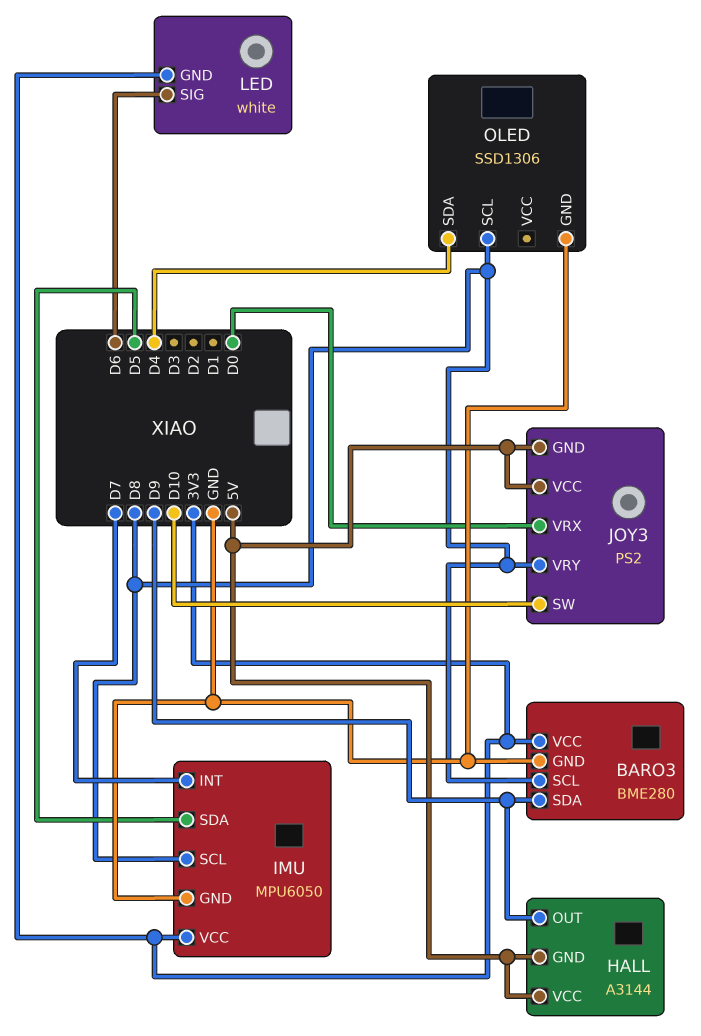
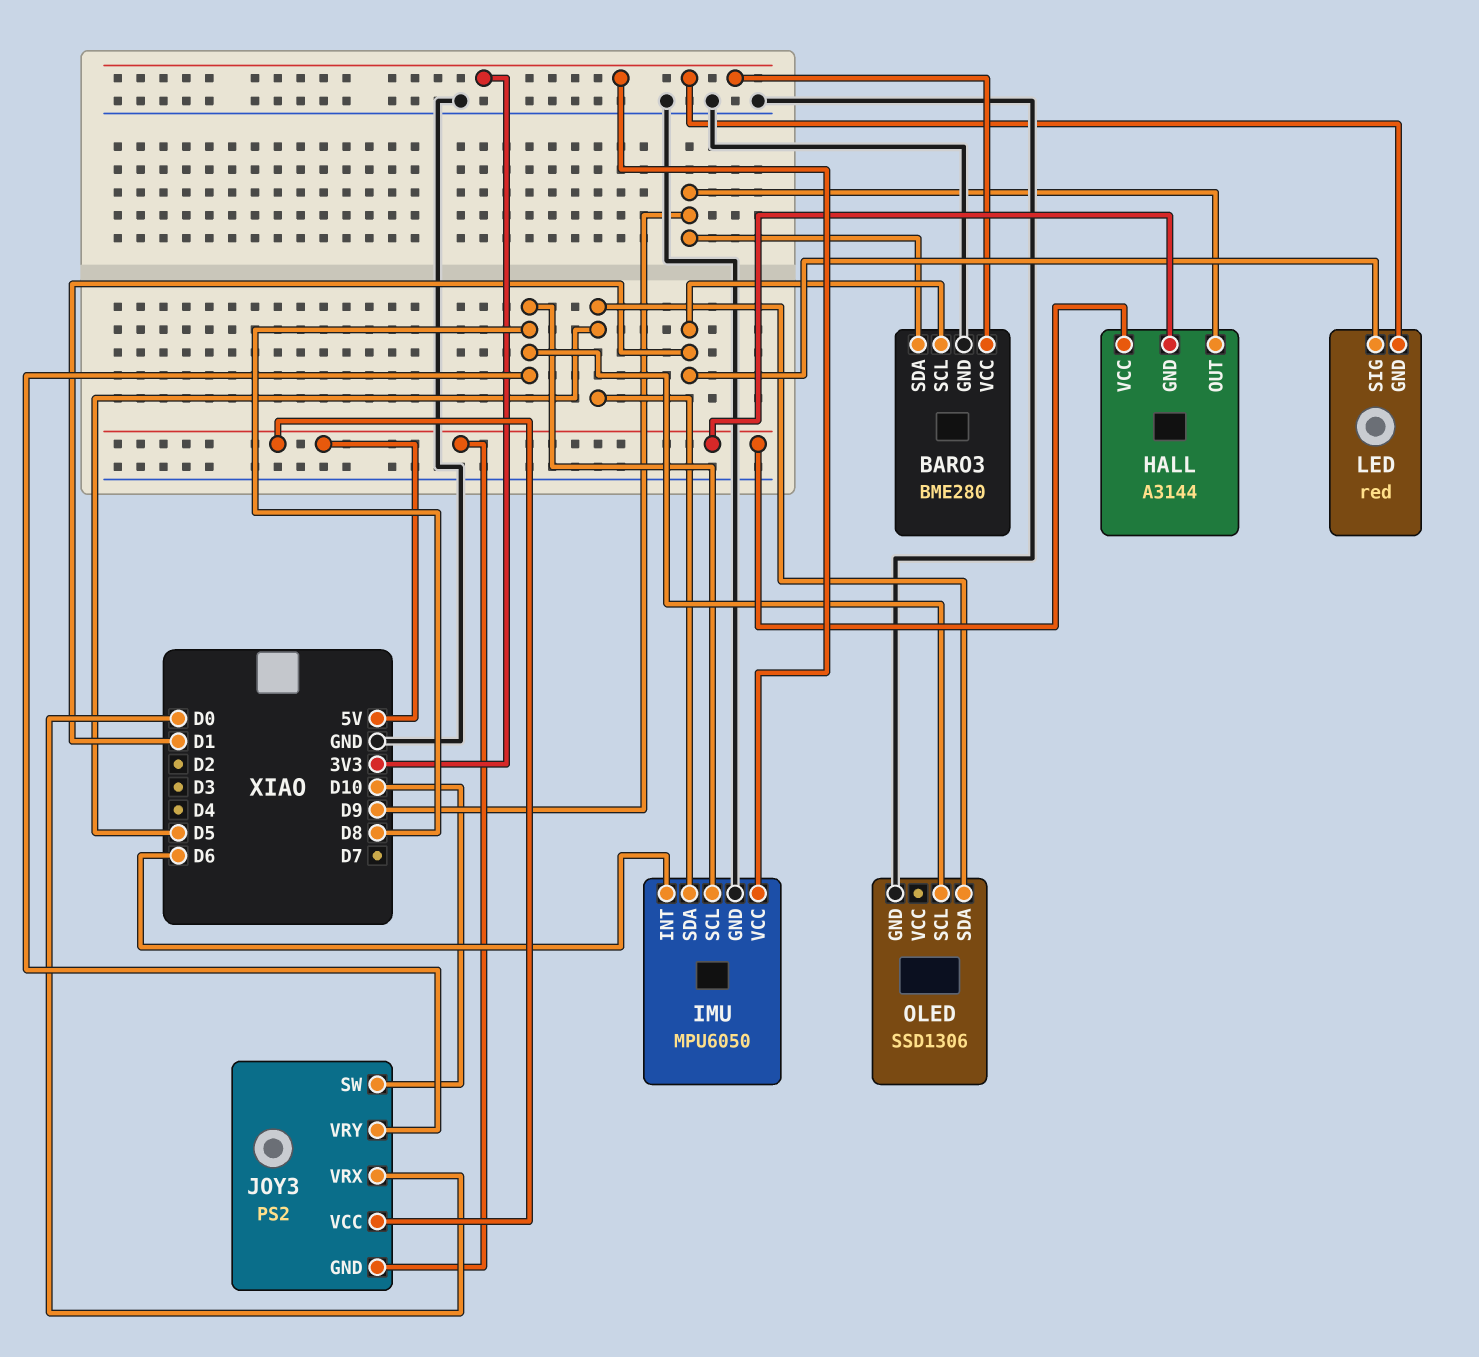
BARO3 pin SCL: D8 -> D1
IMU pin INT: D7 -> D6
LED: white -> red
LED pin SIG: D6 -> D1
OLED pin SDA: D4 -> D5

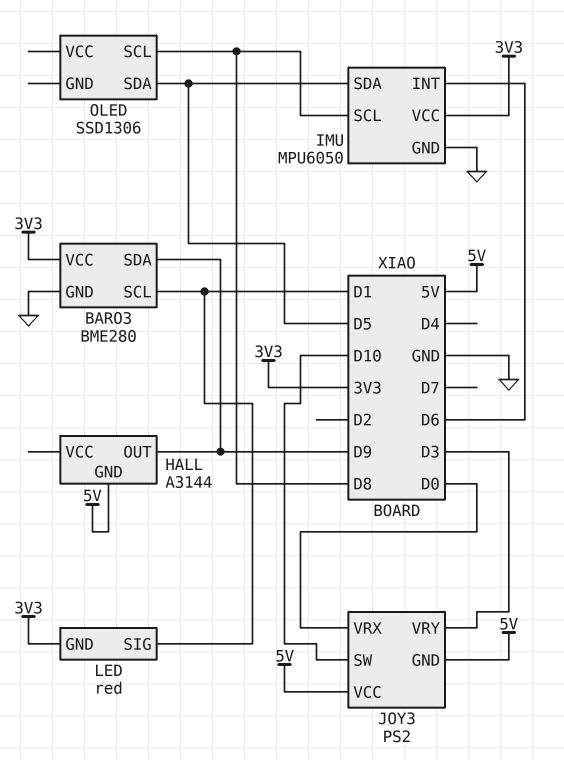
HALL pin VCC: 5V -> none
JOY3 pin VRY: D8 -> D3
OLED pin GND: GND -> none

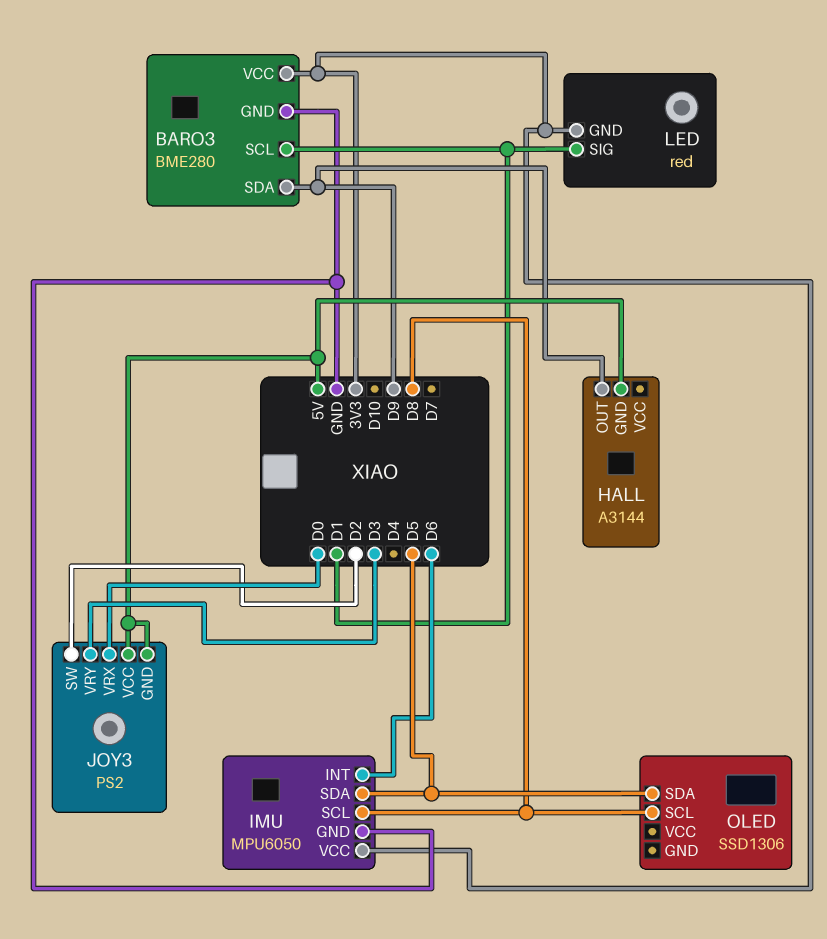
JOY3 pin SW: D10 -> D2

